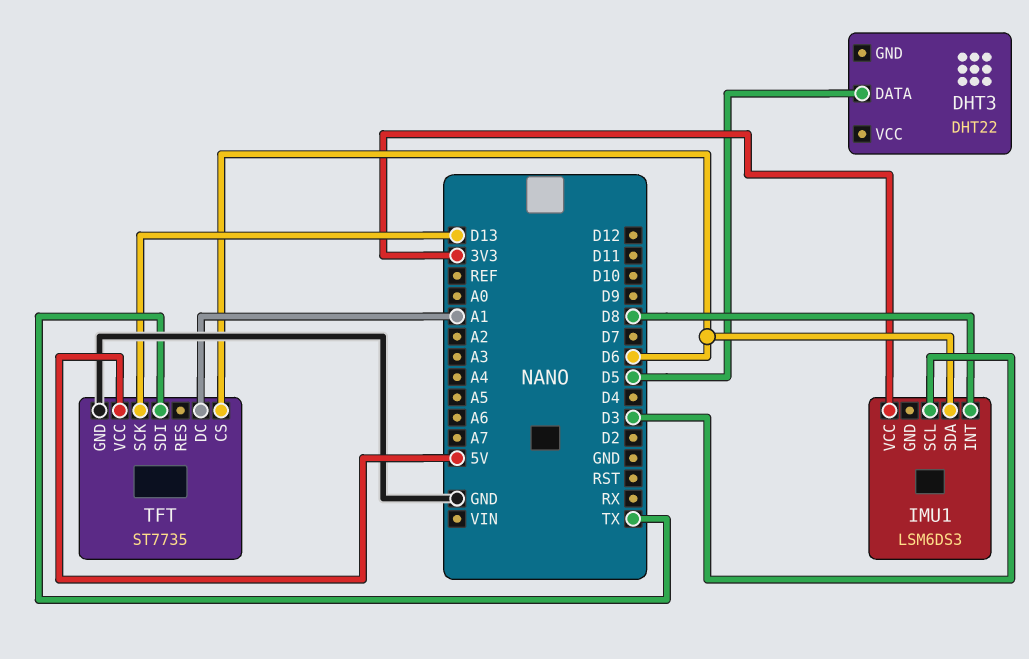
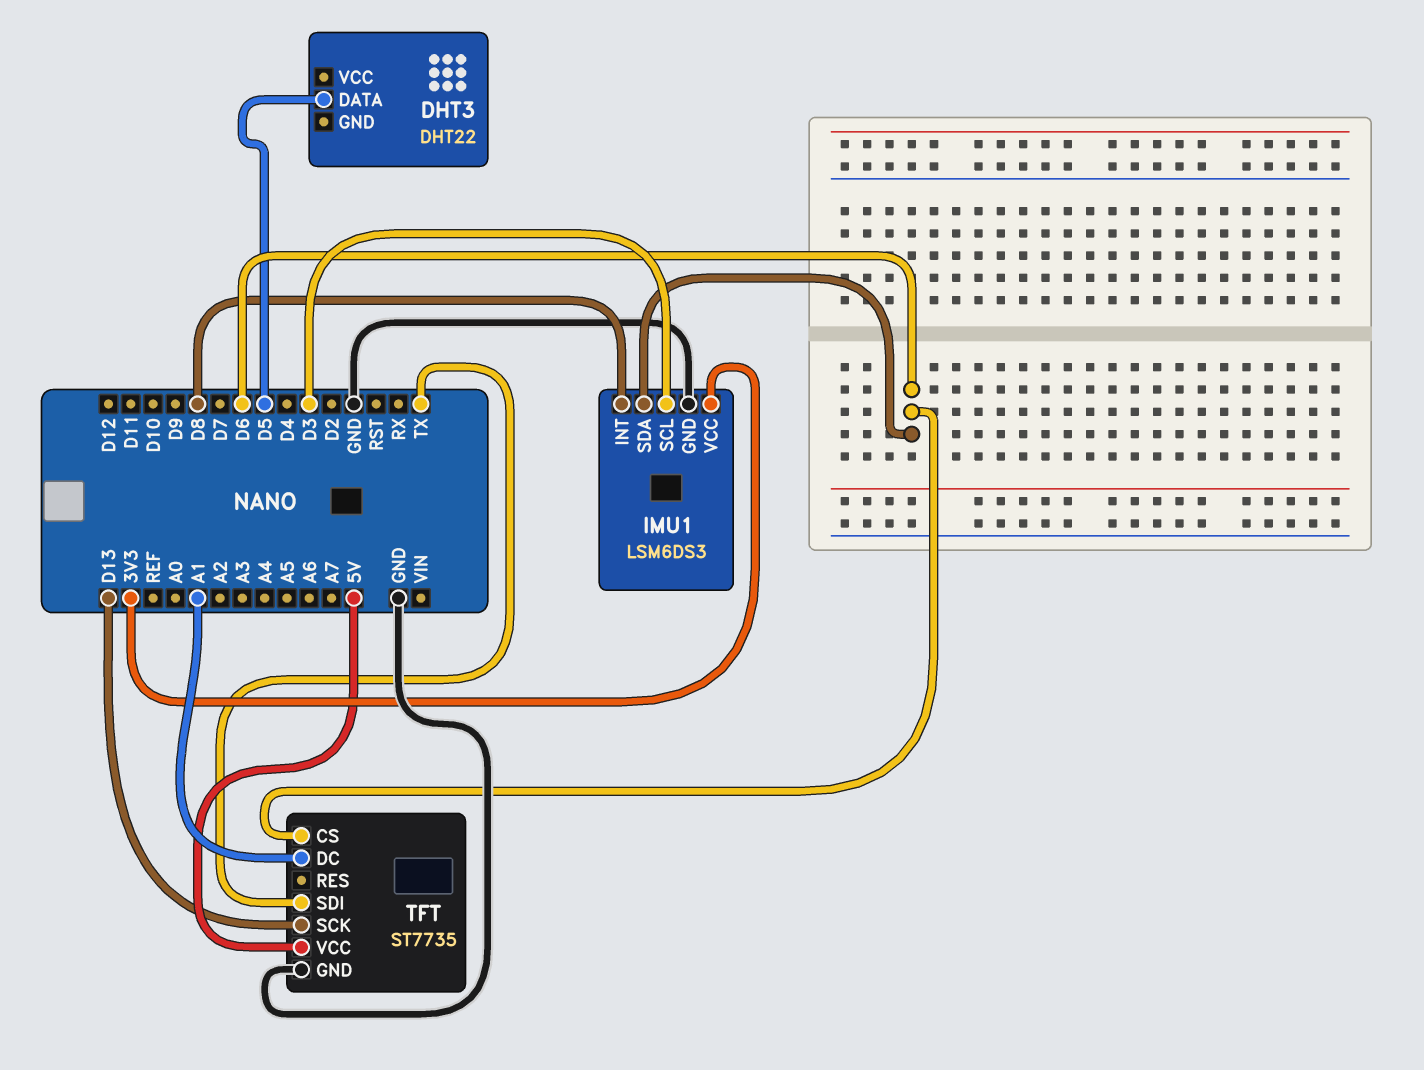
IMU1 pin GND: none -> GND

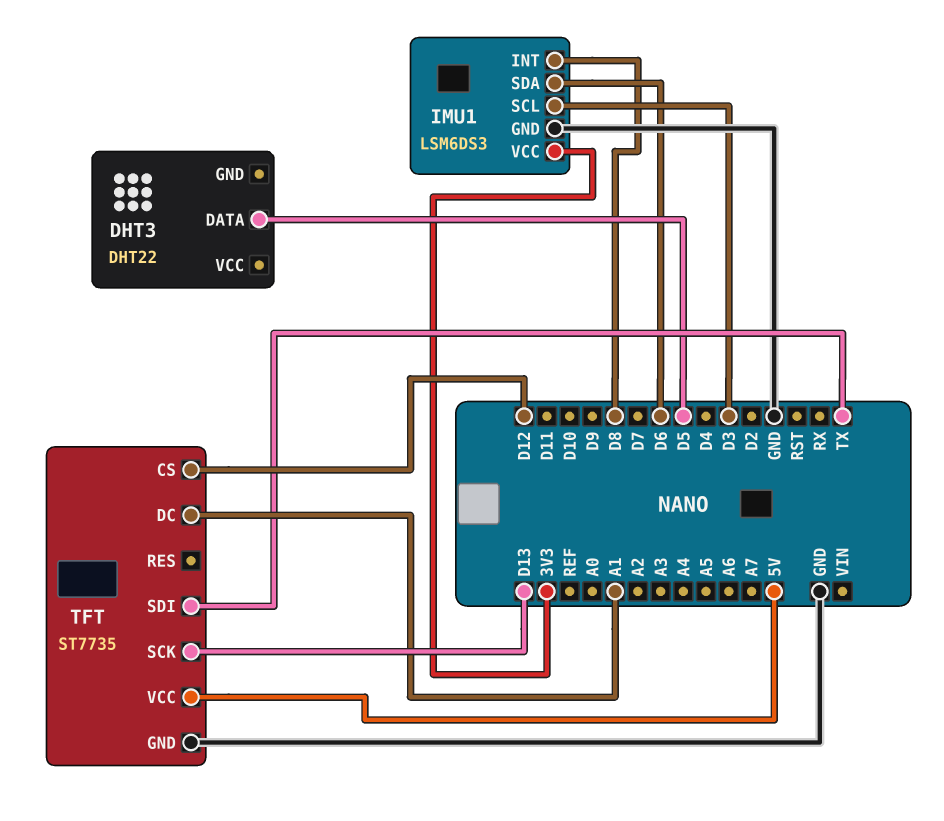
TFT pin CS: D6 -> D12

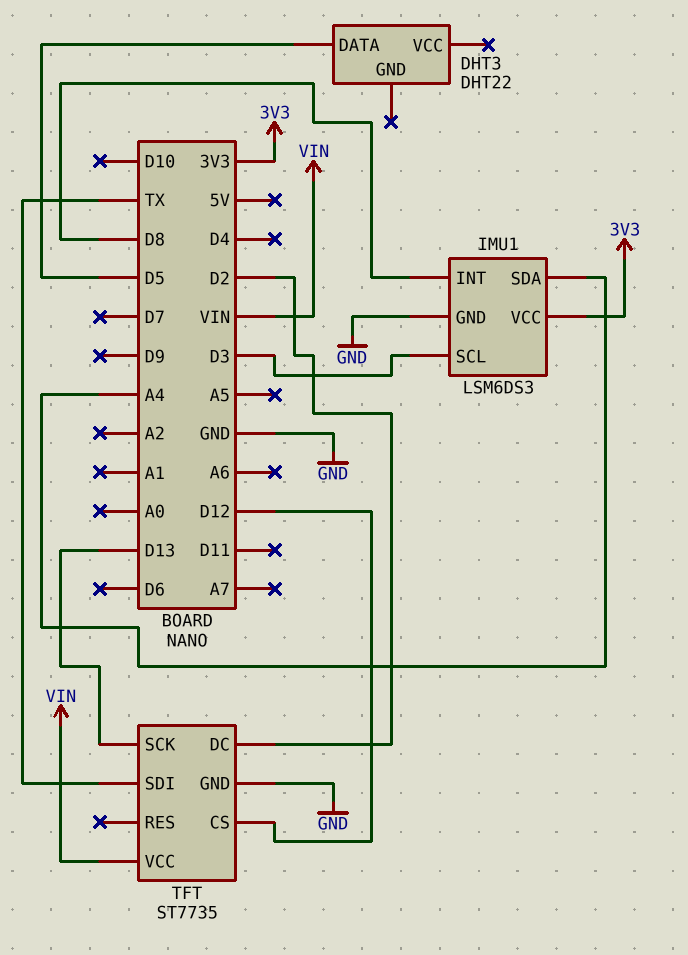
IMU1 pin SDA: D6 -> A4
TFT pin DC: A1 -> D2
TFT pin VCC: 5V -> VIN

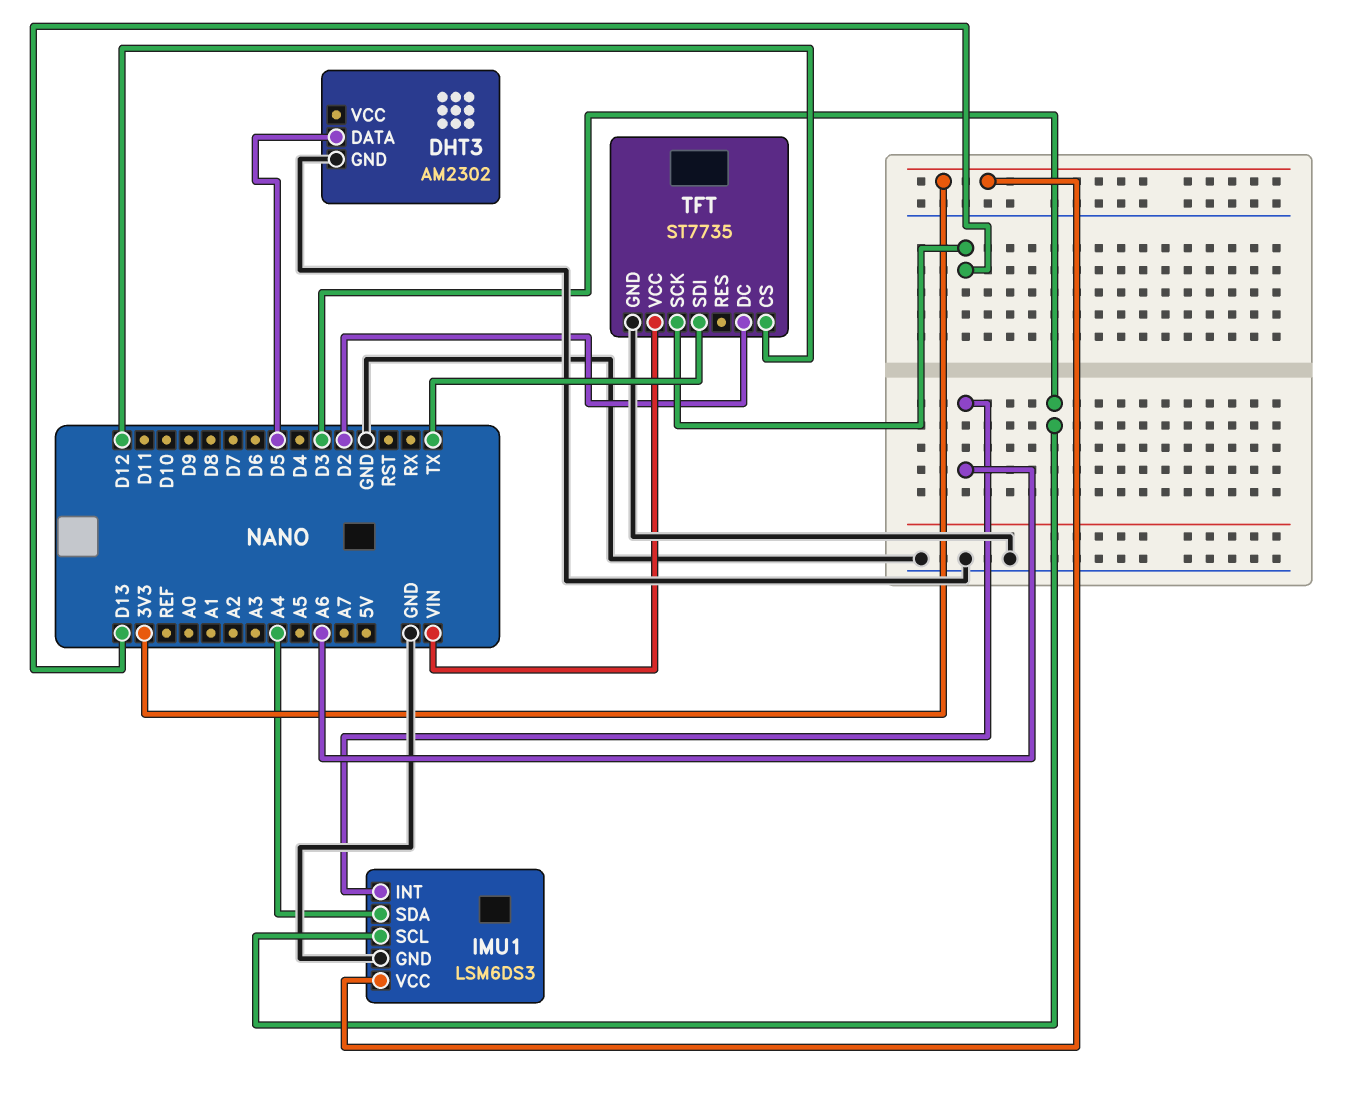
DHT3: DHT22 -> AM2302
DHT3 pin GND: none -> GND
IMU1 pin INT: D8 -> A6

